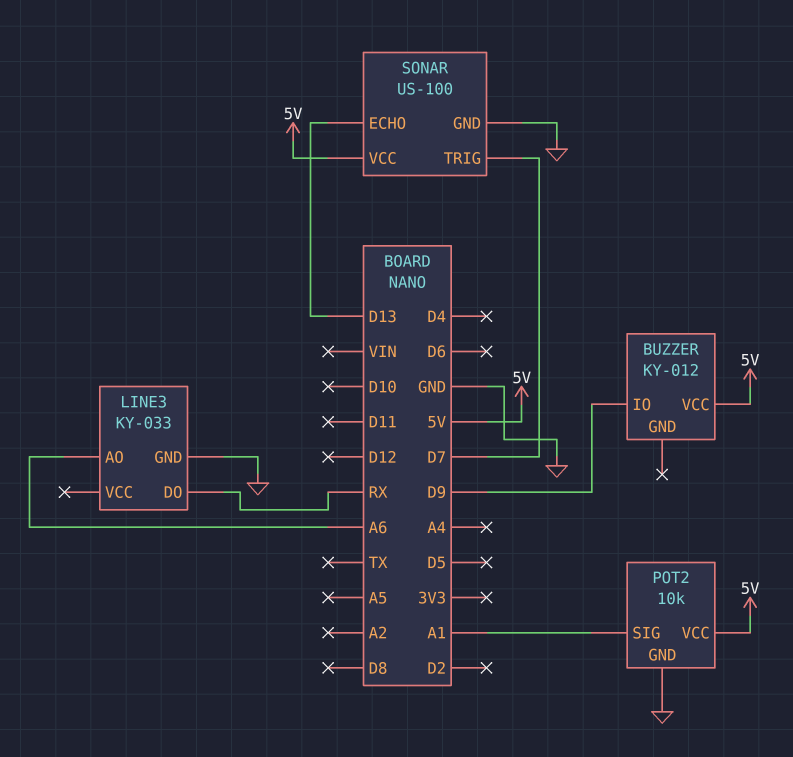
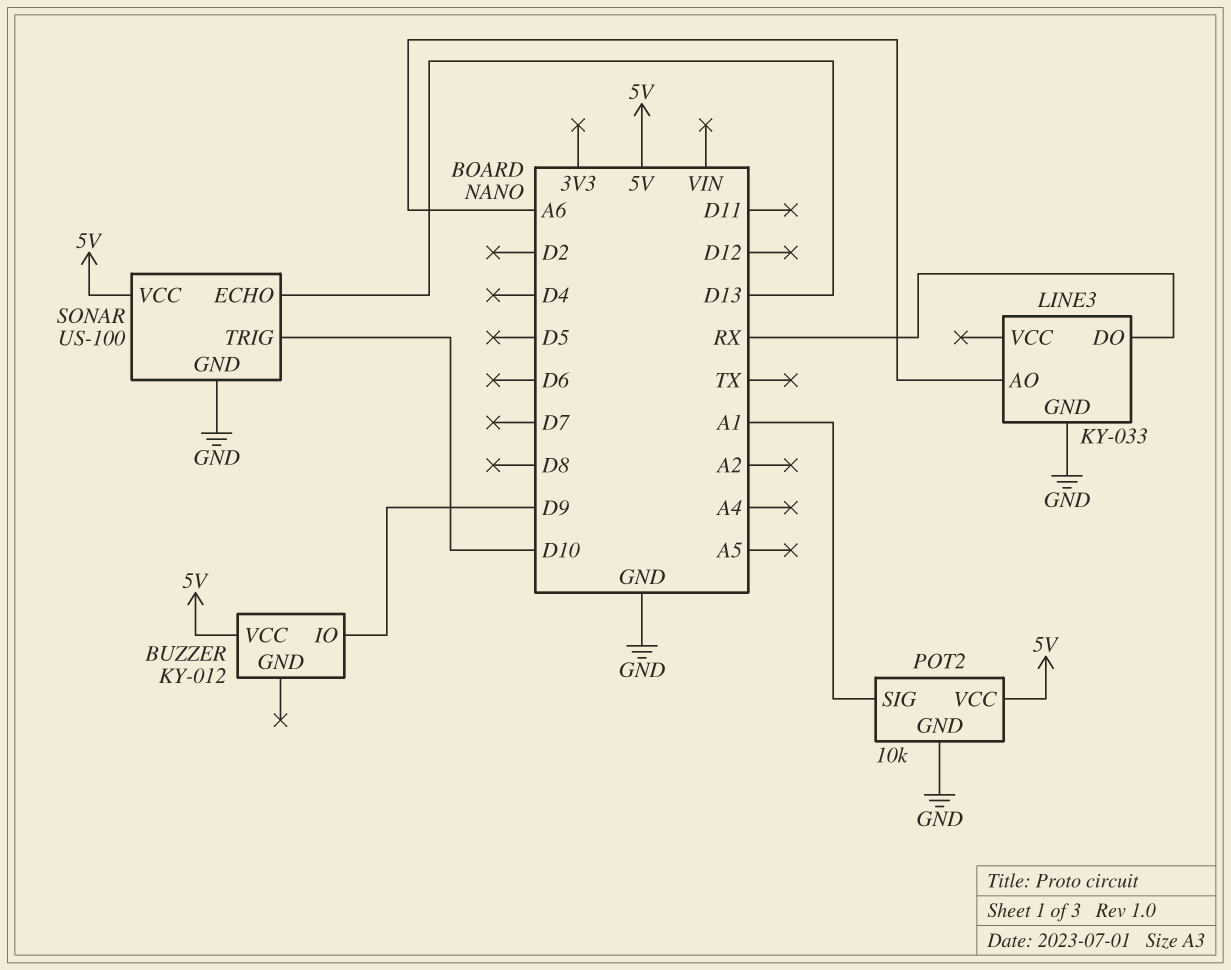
SONAR pin TRIG: D7 -> D10

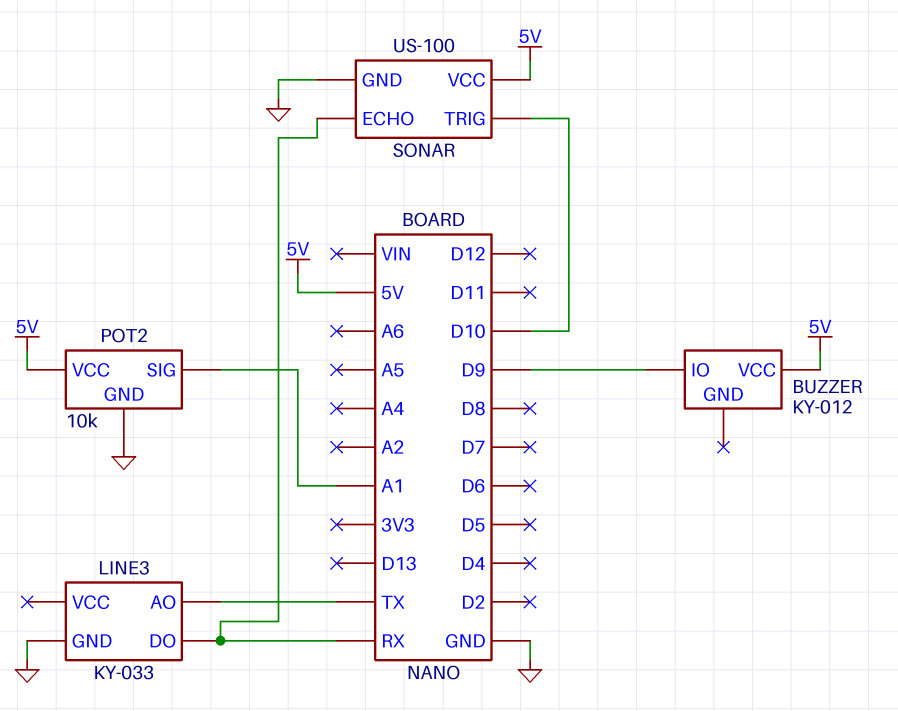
LINE3 pin AO: A6 -> TX
SONAR pin ECHO: D13 -> RX

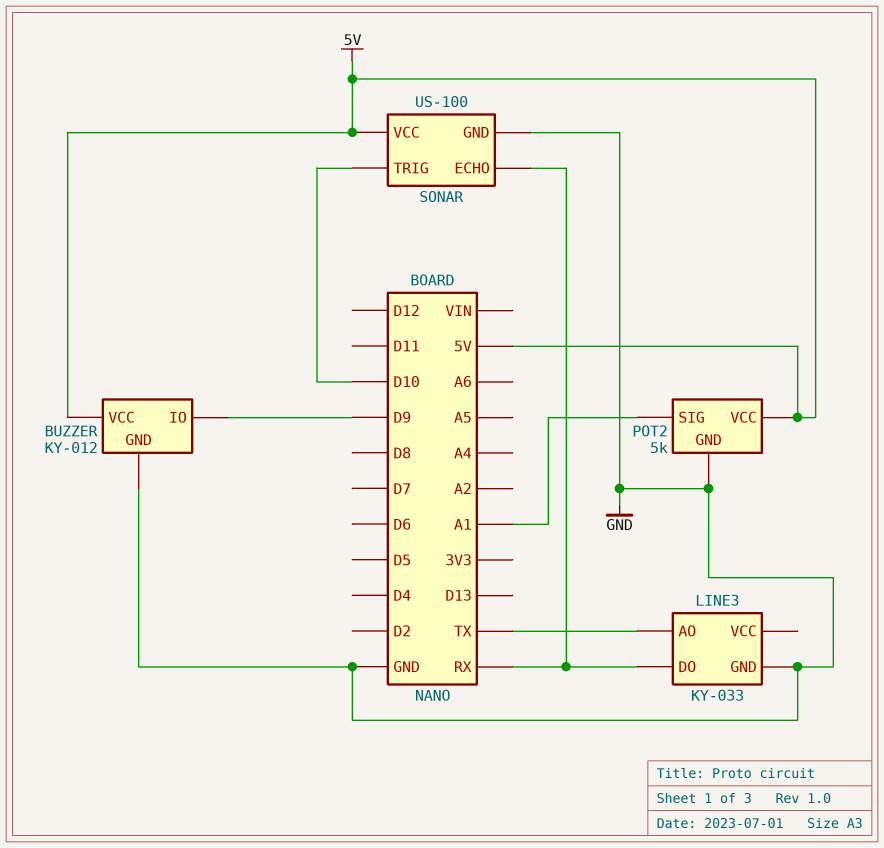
BUZZER pin GND: none -> GND
POT2: 10k -> 5k

